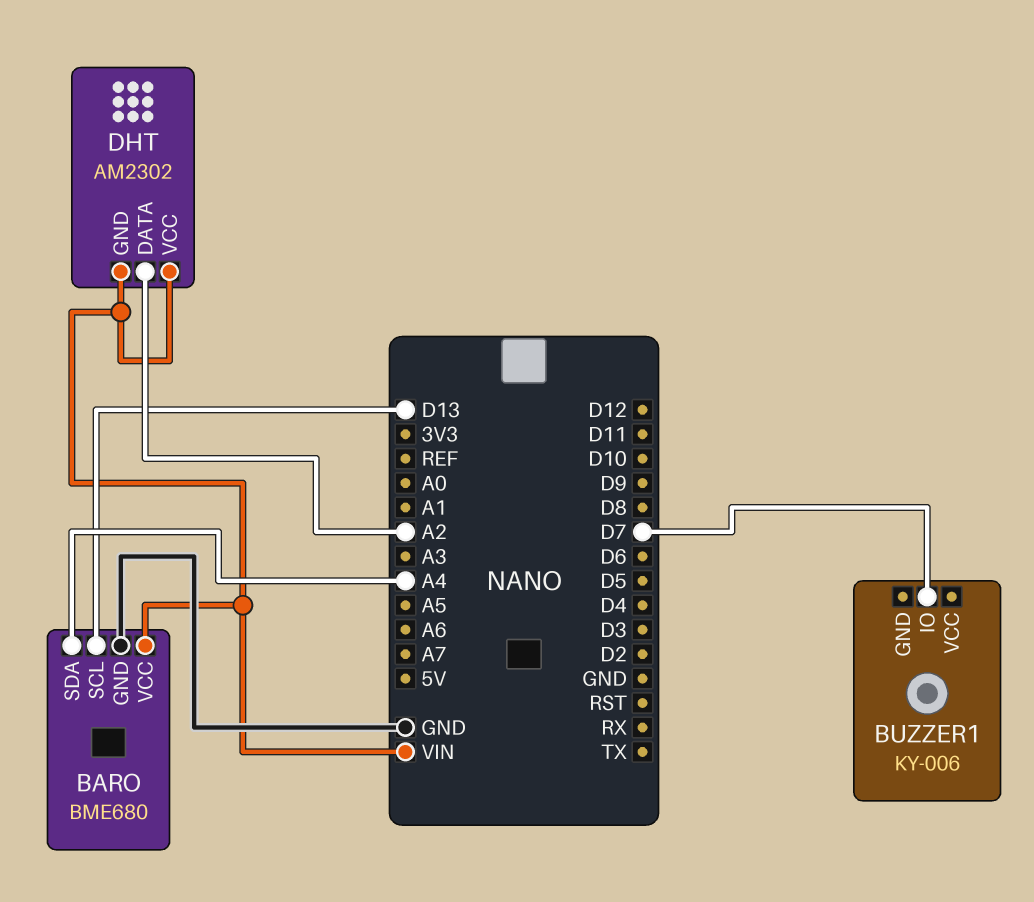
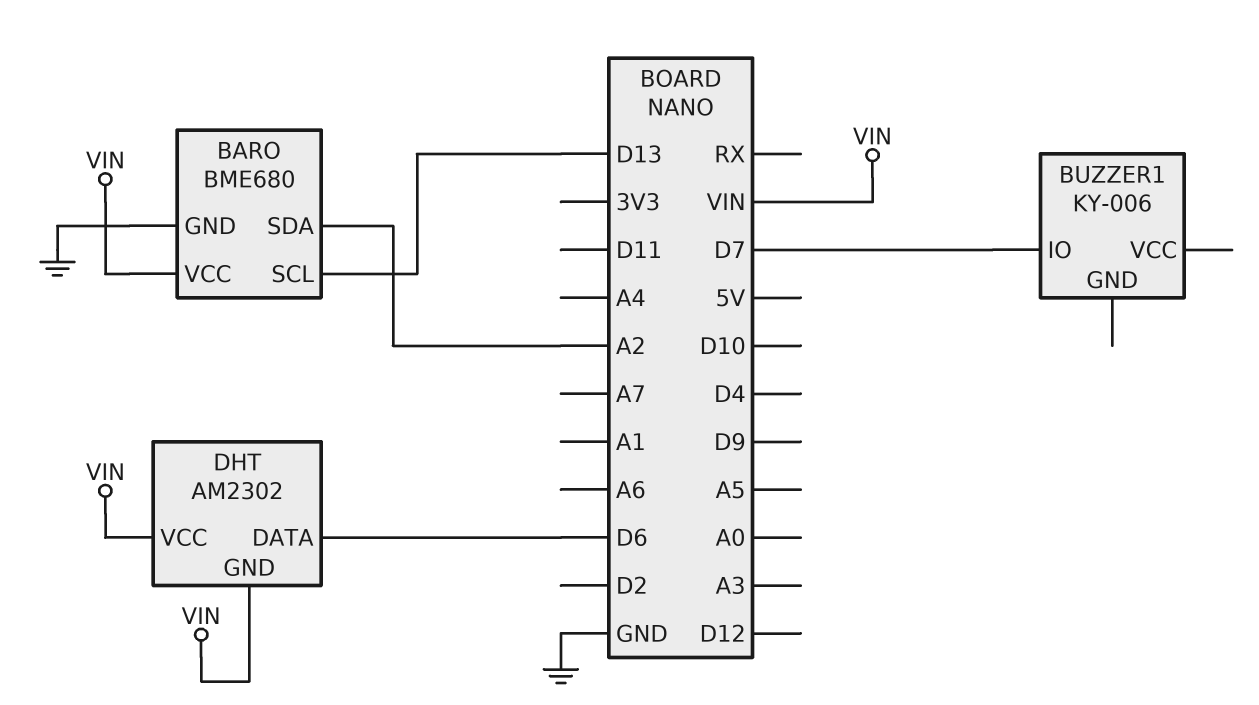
BARO pin SDA: A4 -> A2
DHT pin DATA: A2 -> D6

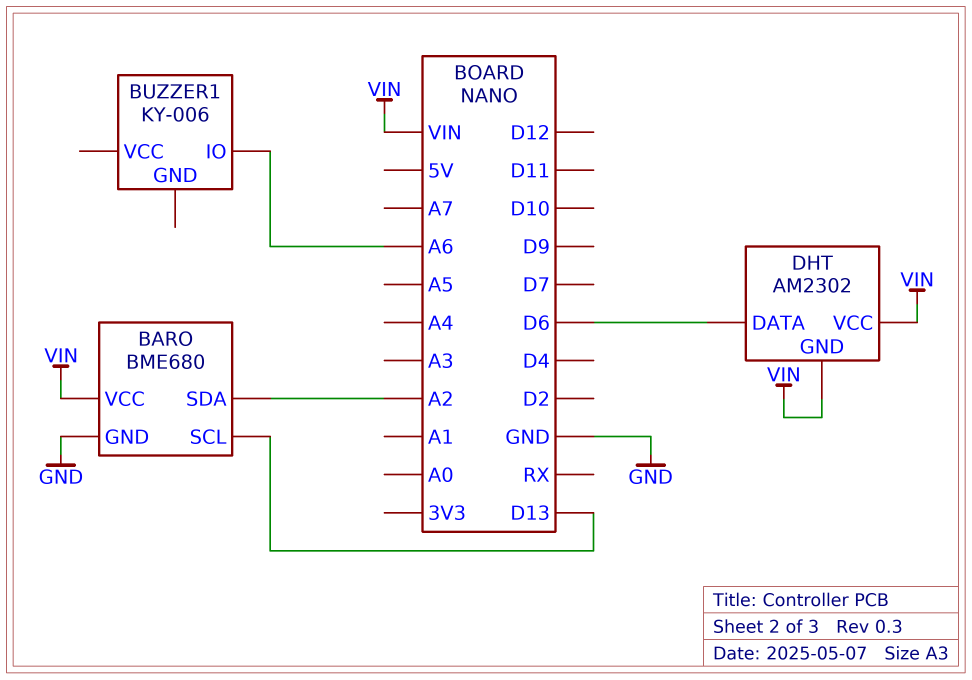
BUZZER1 pin IO: D7 -> A6

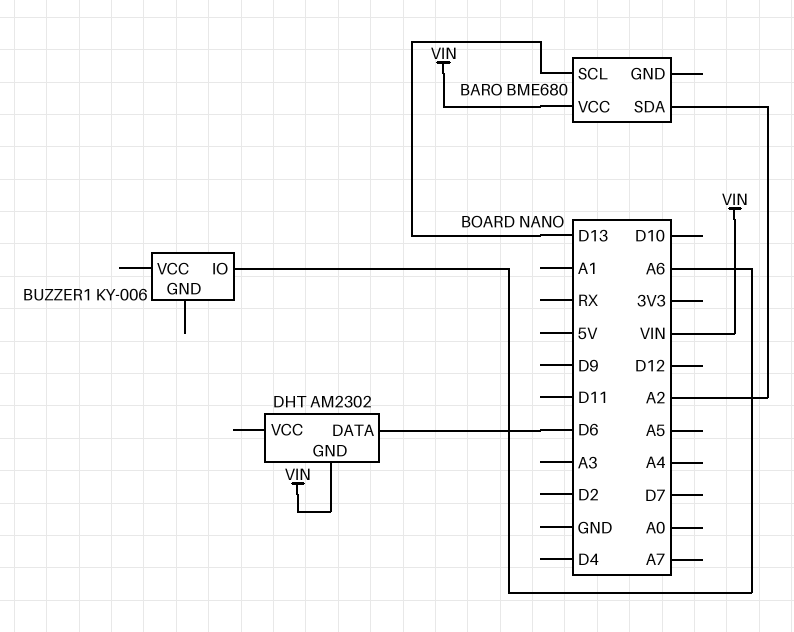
BARO pin GND: GND -> none
DHT pin VCC: VIN -> none

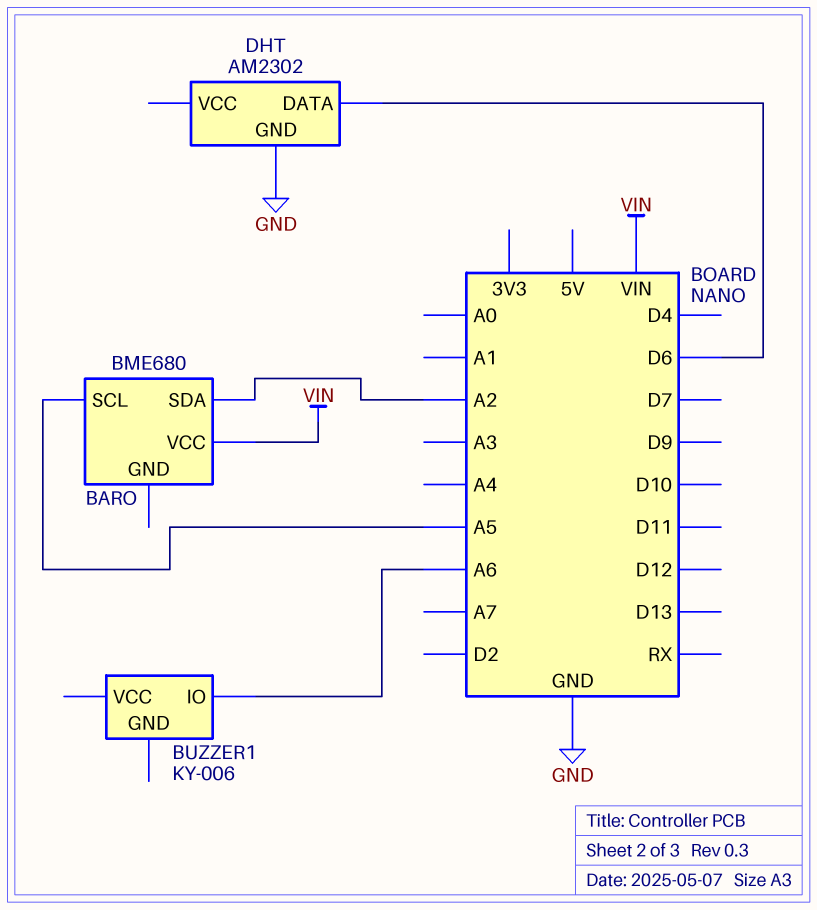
BARO pin SCL: D13 -> A5
DHT pin GND: VIN -> GND

